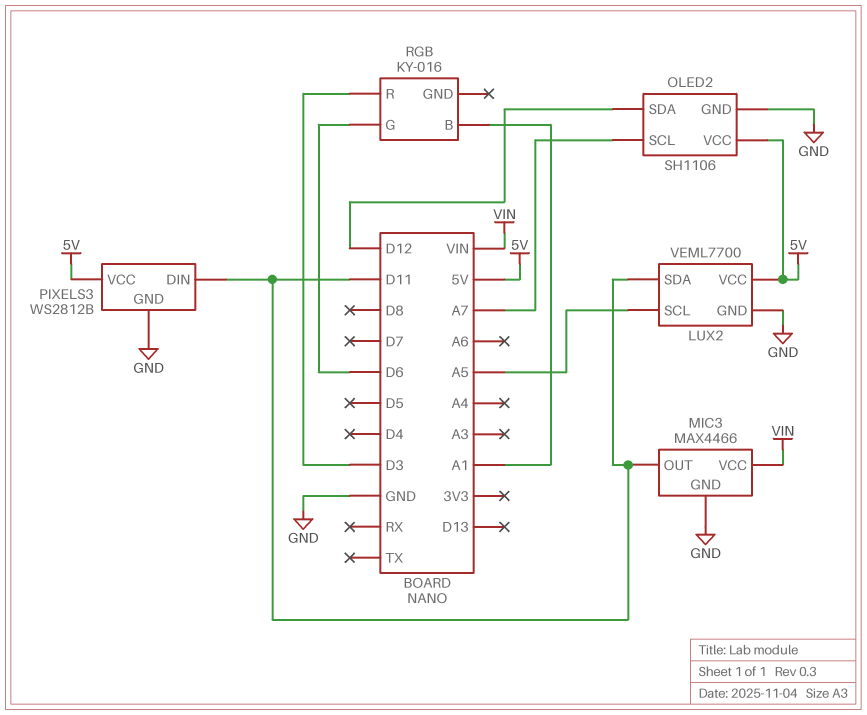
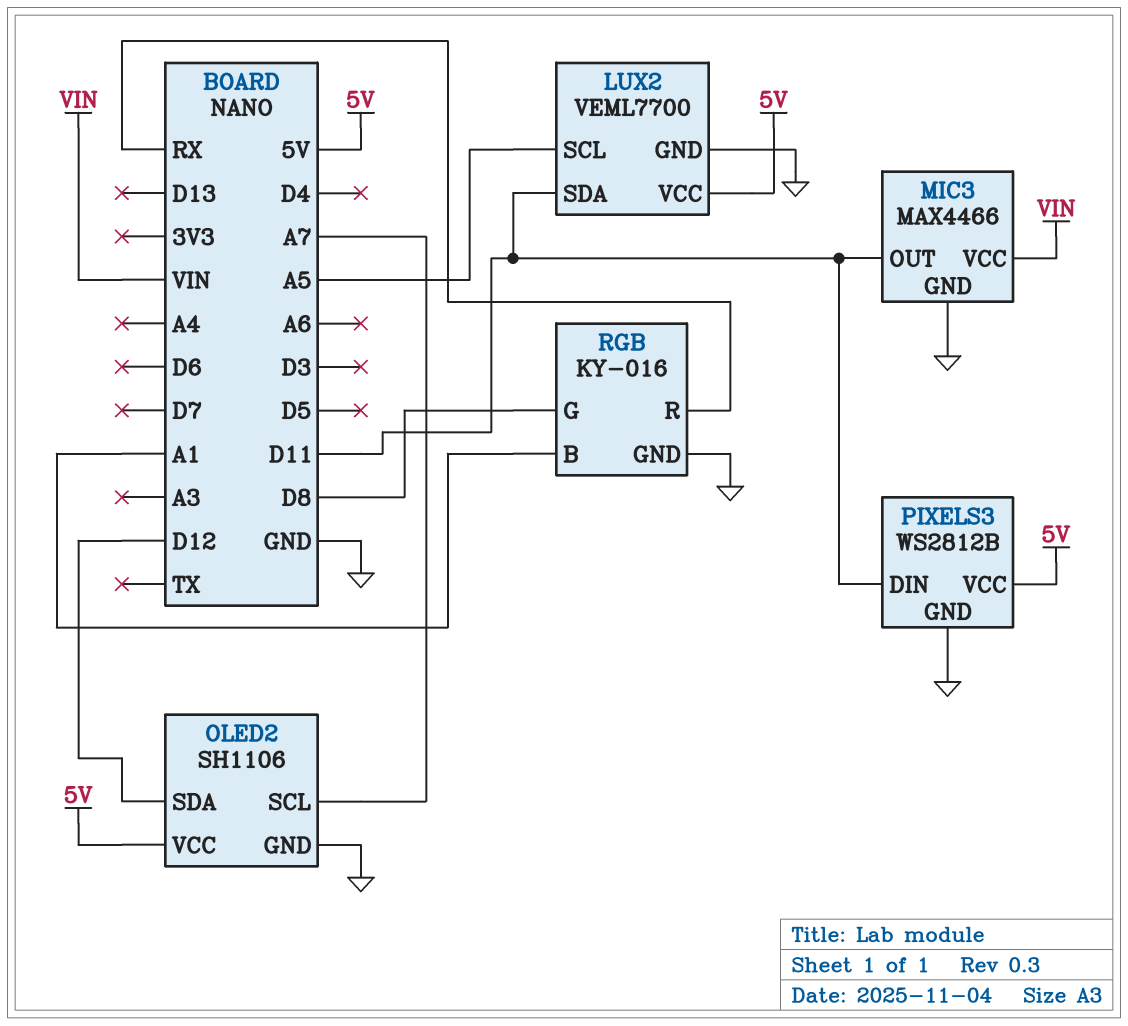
RGB pin G: D6 -> D8
RGB pin GND: none -> GND
RGB pin R: D3 -> RX

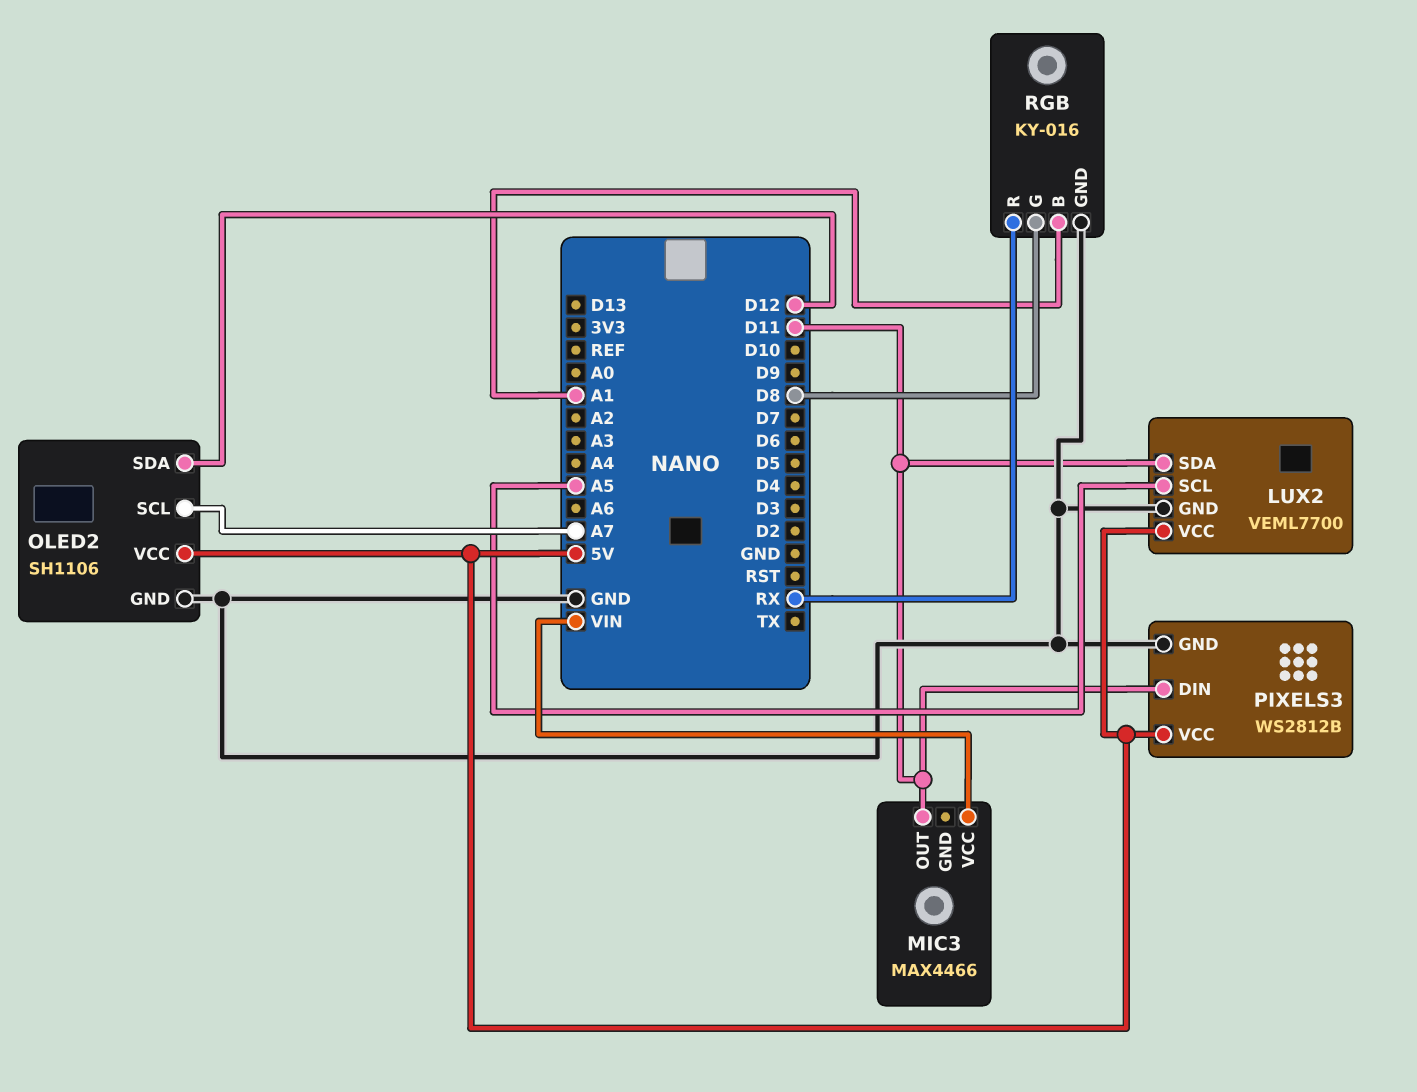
MIC3 pin GND: GND -> none

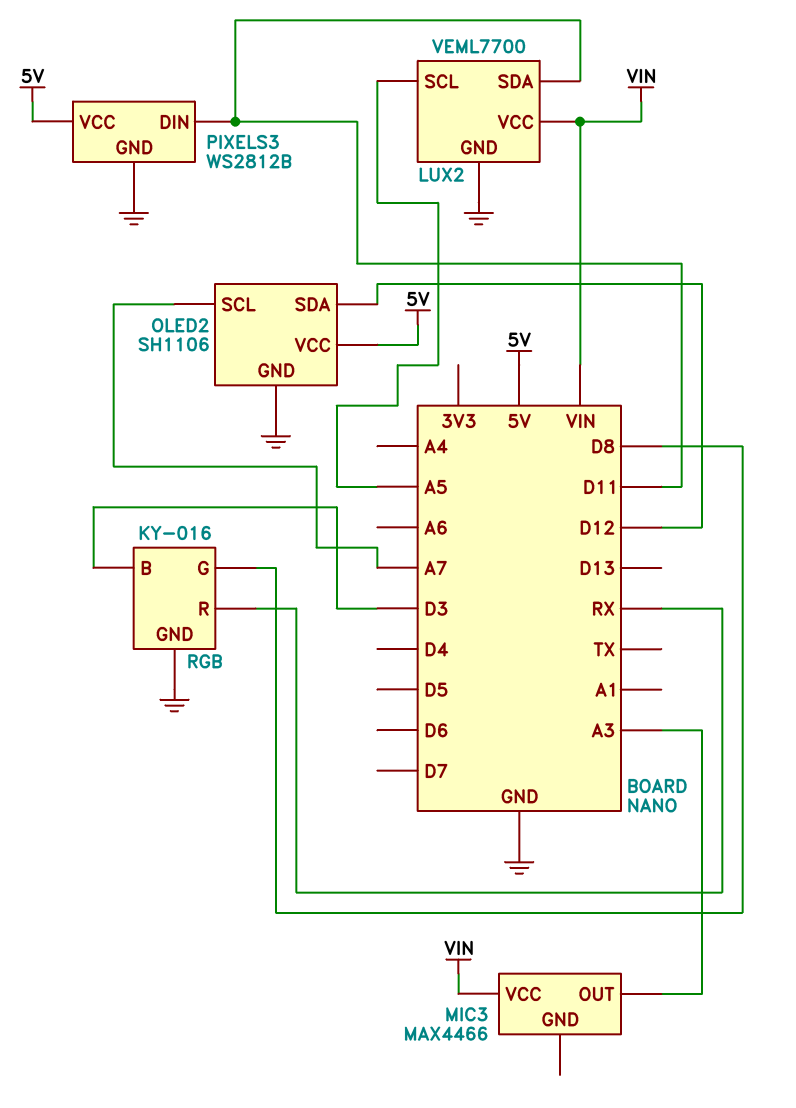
LUX2 pin VCC: 5V -> VIN
MIC3 pin OUT: D11 -> A3
RGB pin B: A1 -> D3

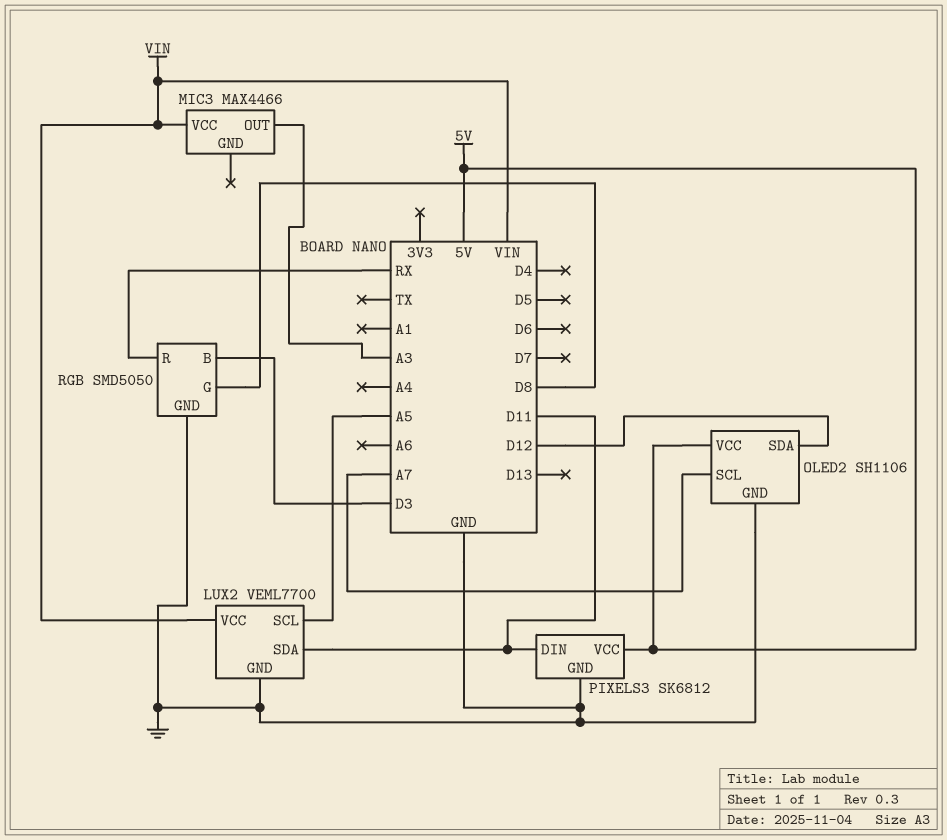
PIXELS3: WS2812B -> SK6812
RGB: KY-016 -> SMD5050

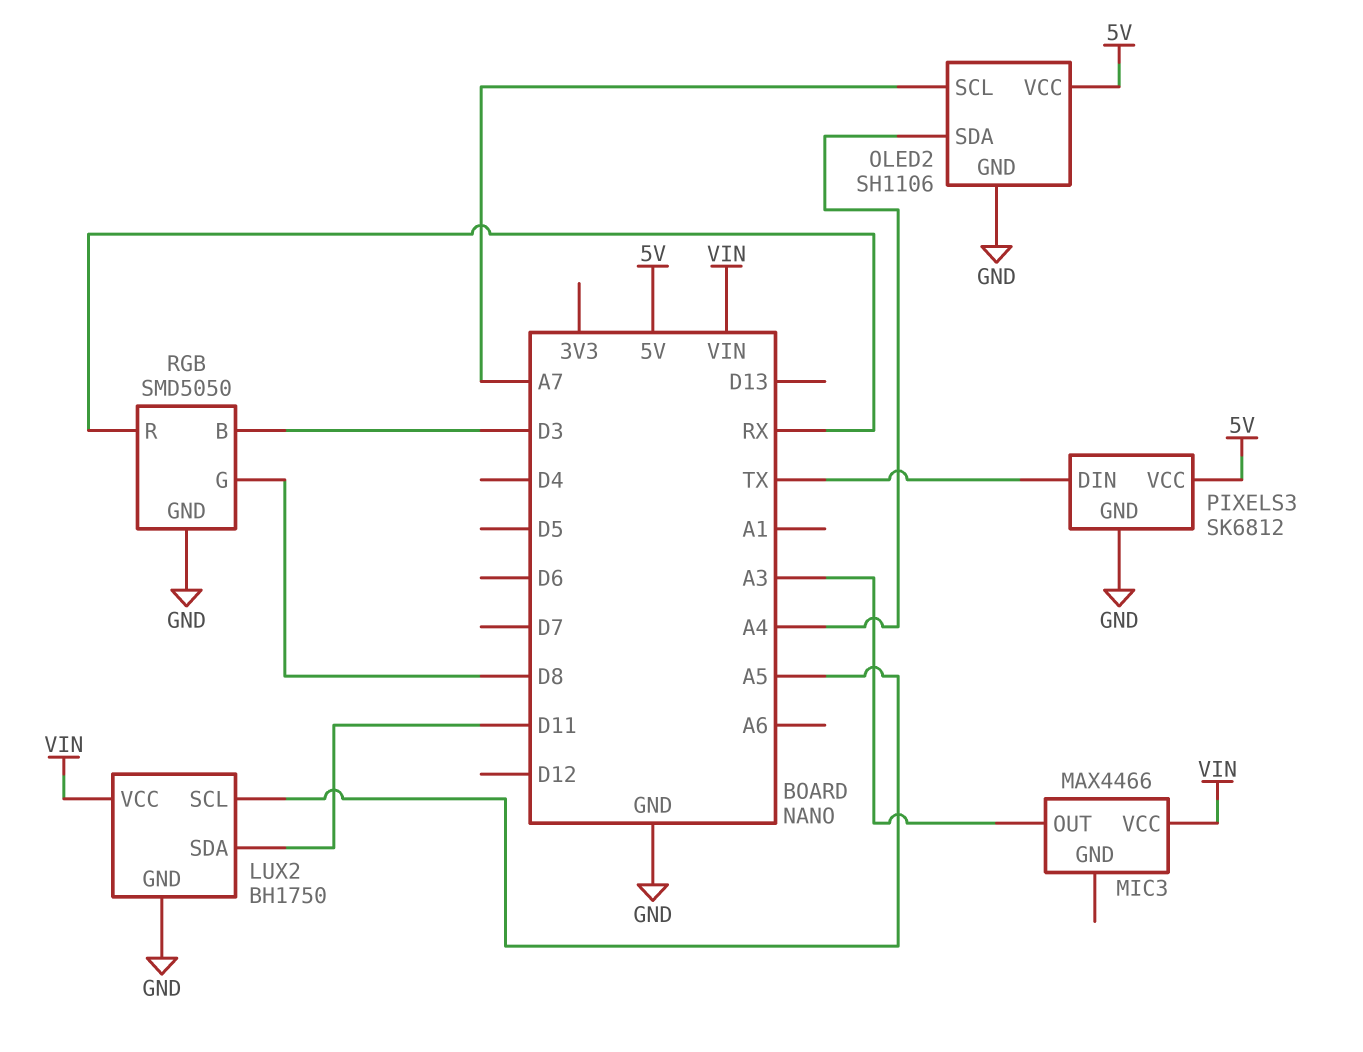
LUX2: VEML7700 -> BH1750
OLED2 pin SDA: D12 -> A4
PIXELS3 pin DIN: D11 -> TX

